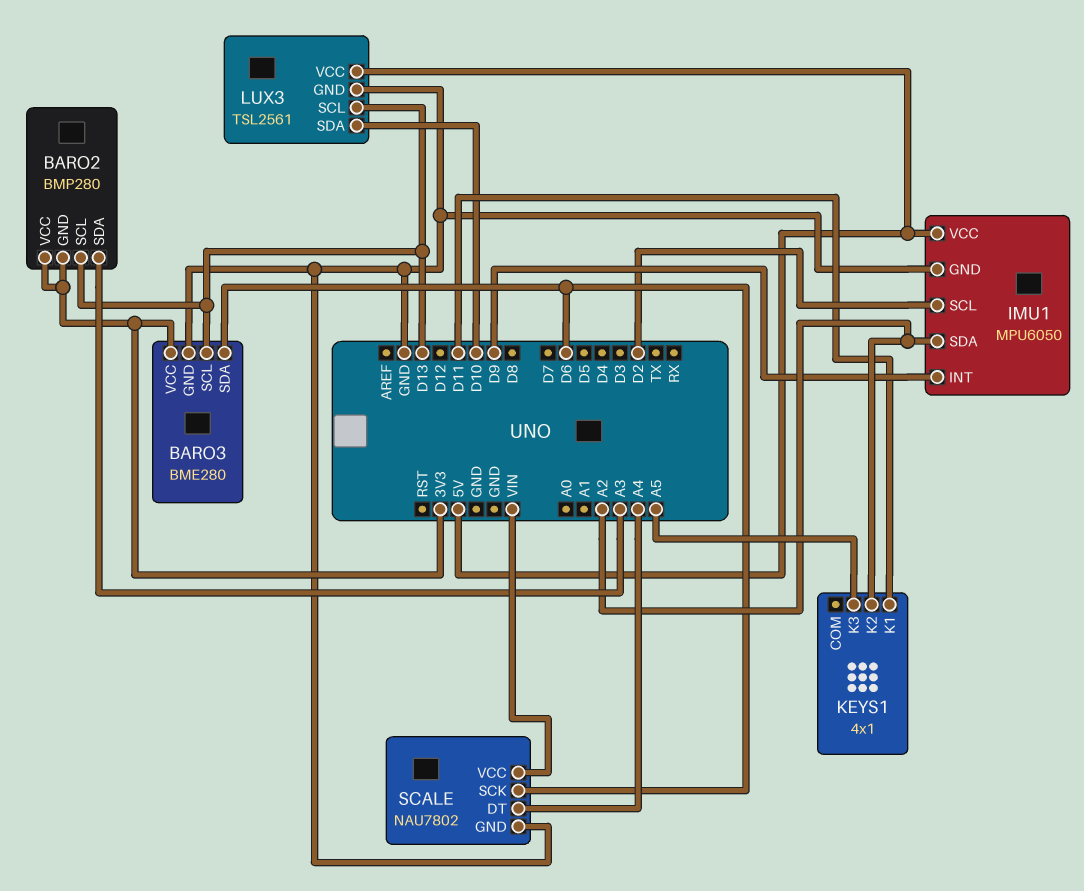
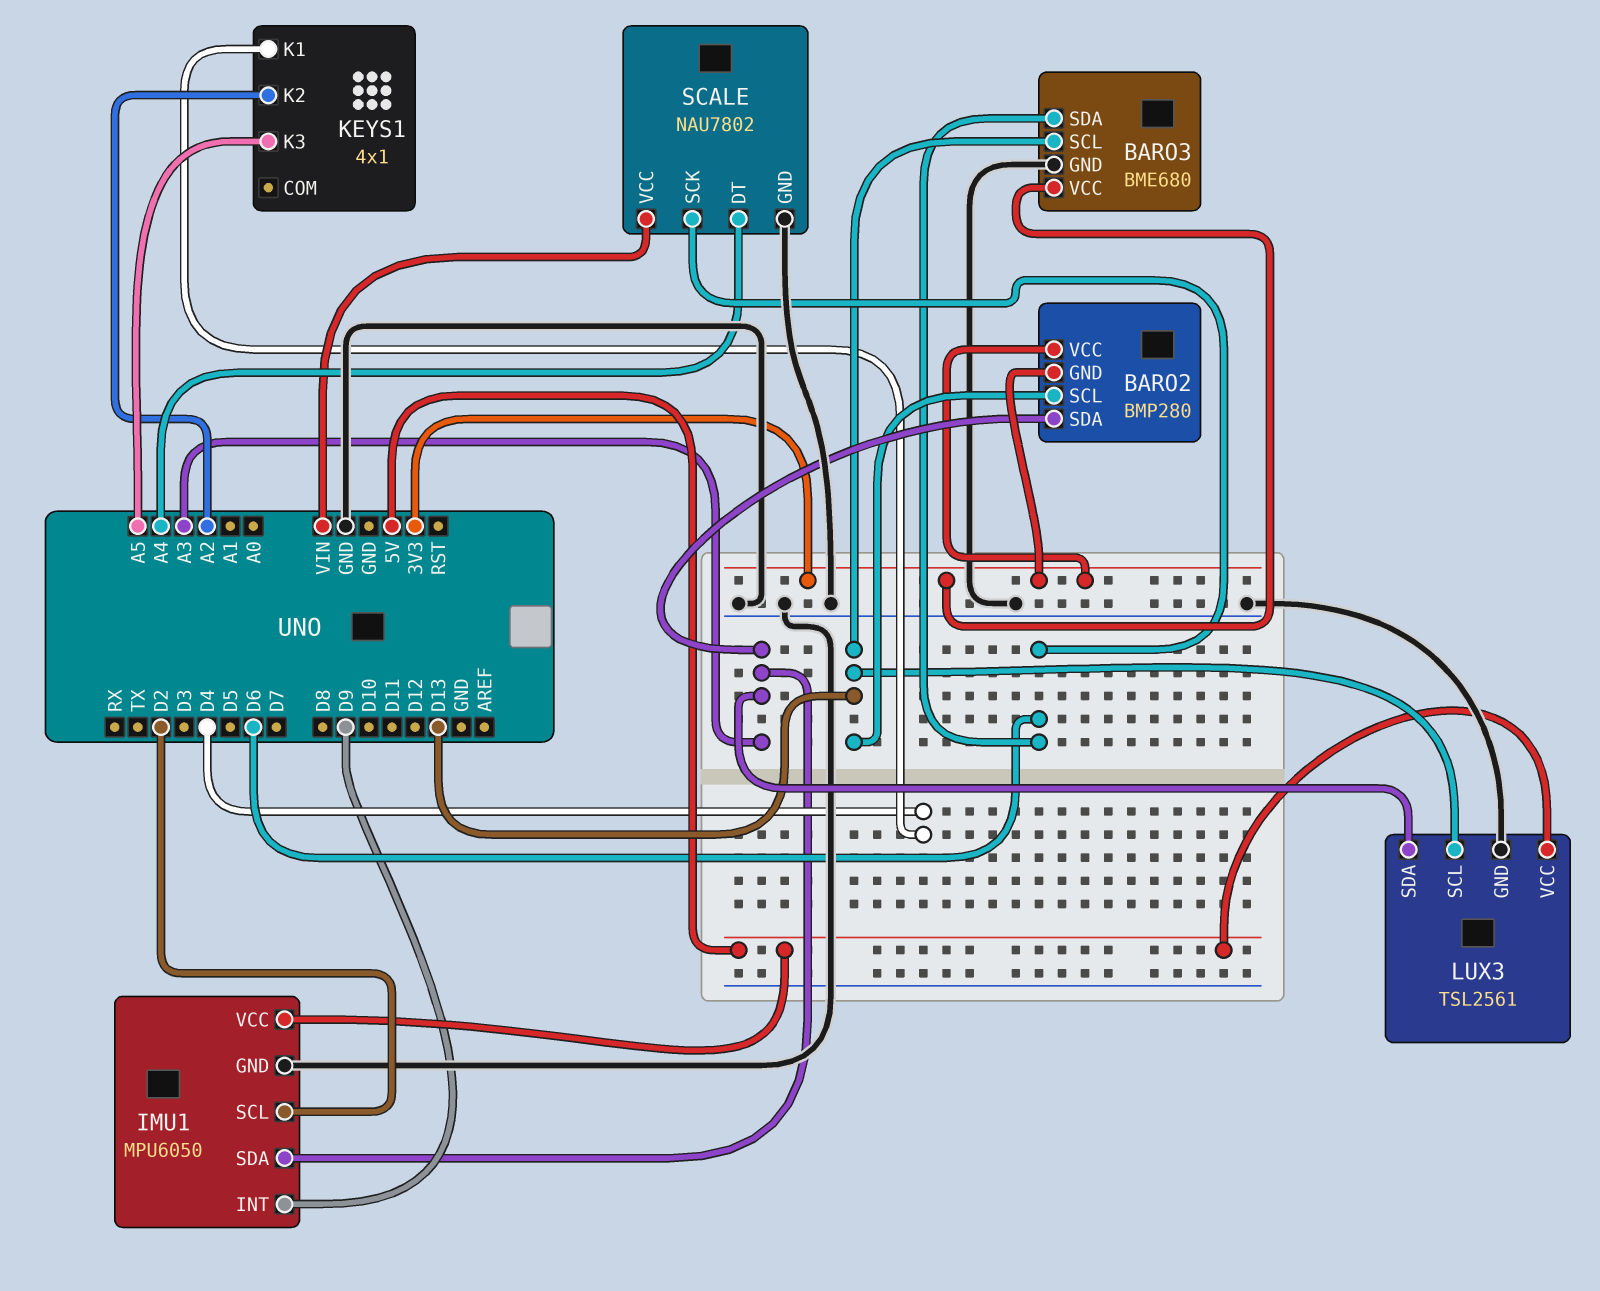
BARO3: BME280 -> BME680
IMU1 pin SDA: A2 -> A3
KEYS1 pin K1: D11 -> D4
LUX3 pin SDA: D10 -> A3

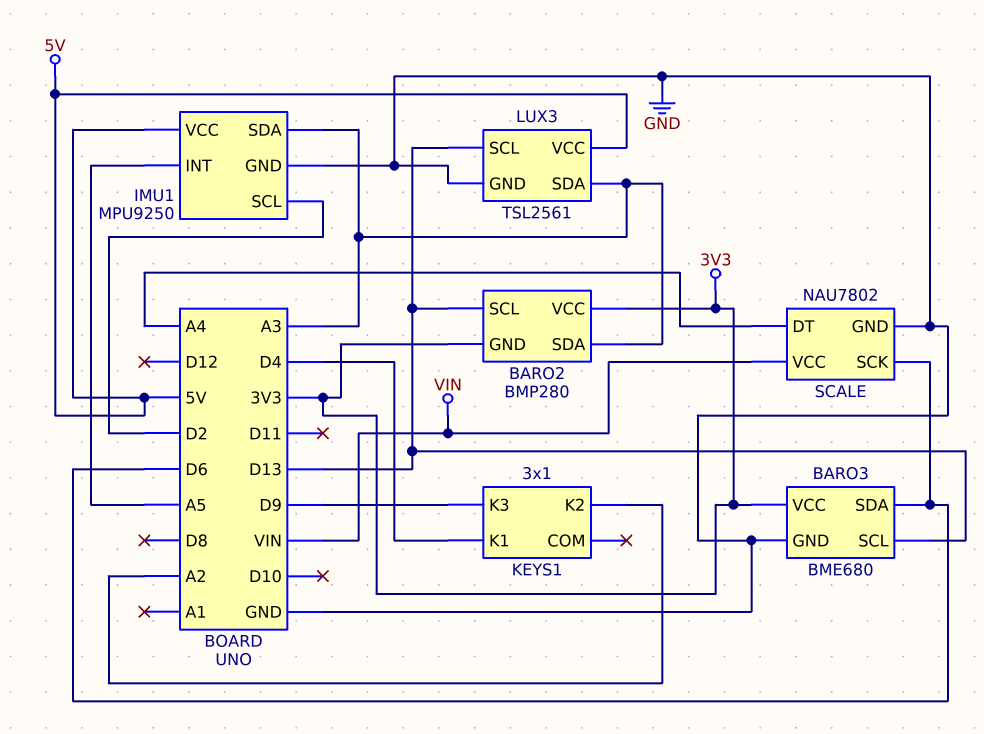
IMU1: MPU6050 -> MPU9250
IMU1 pin INT: D9 -> A5
KEYS1: 4x1 -> 3x1
KEYS1 pin K3: A5 -> D9

